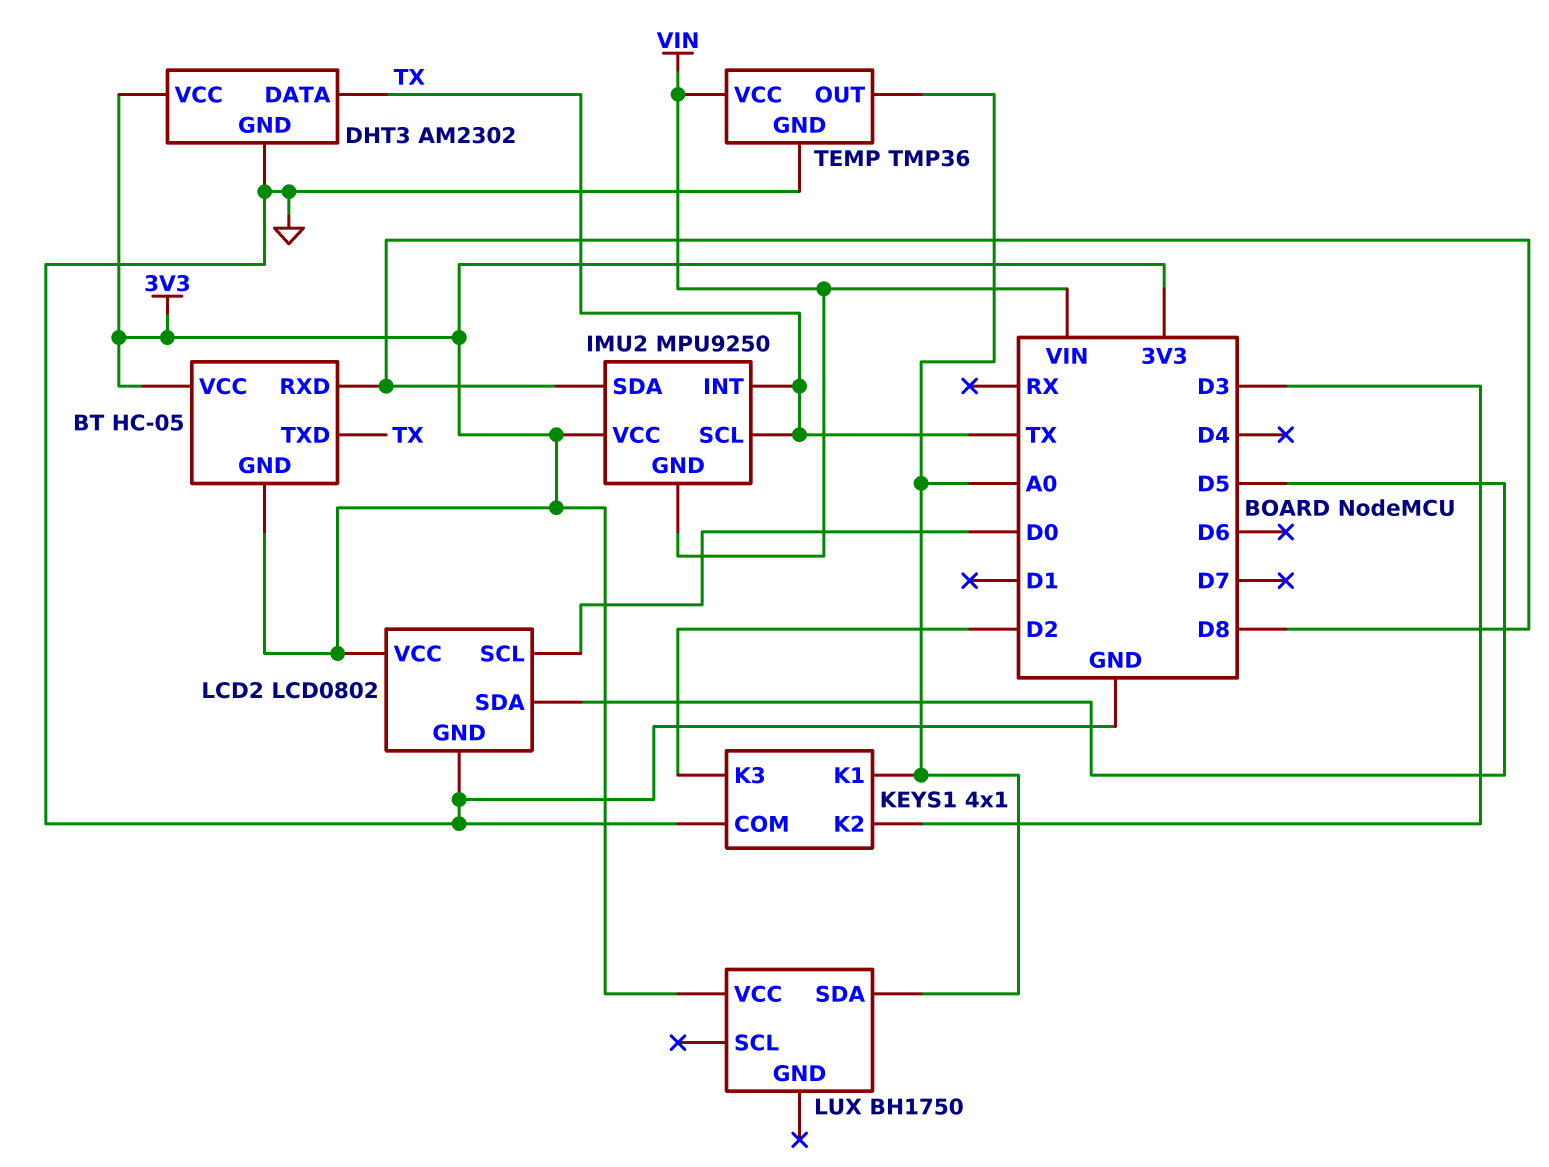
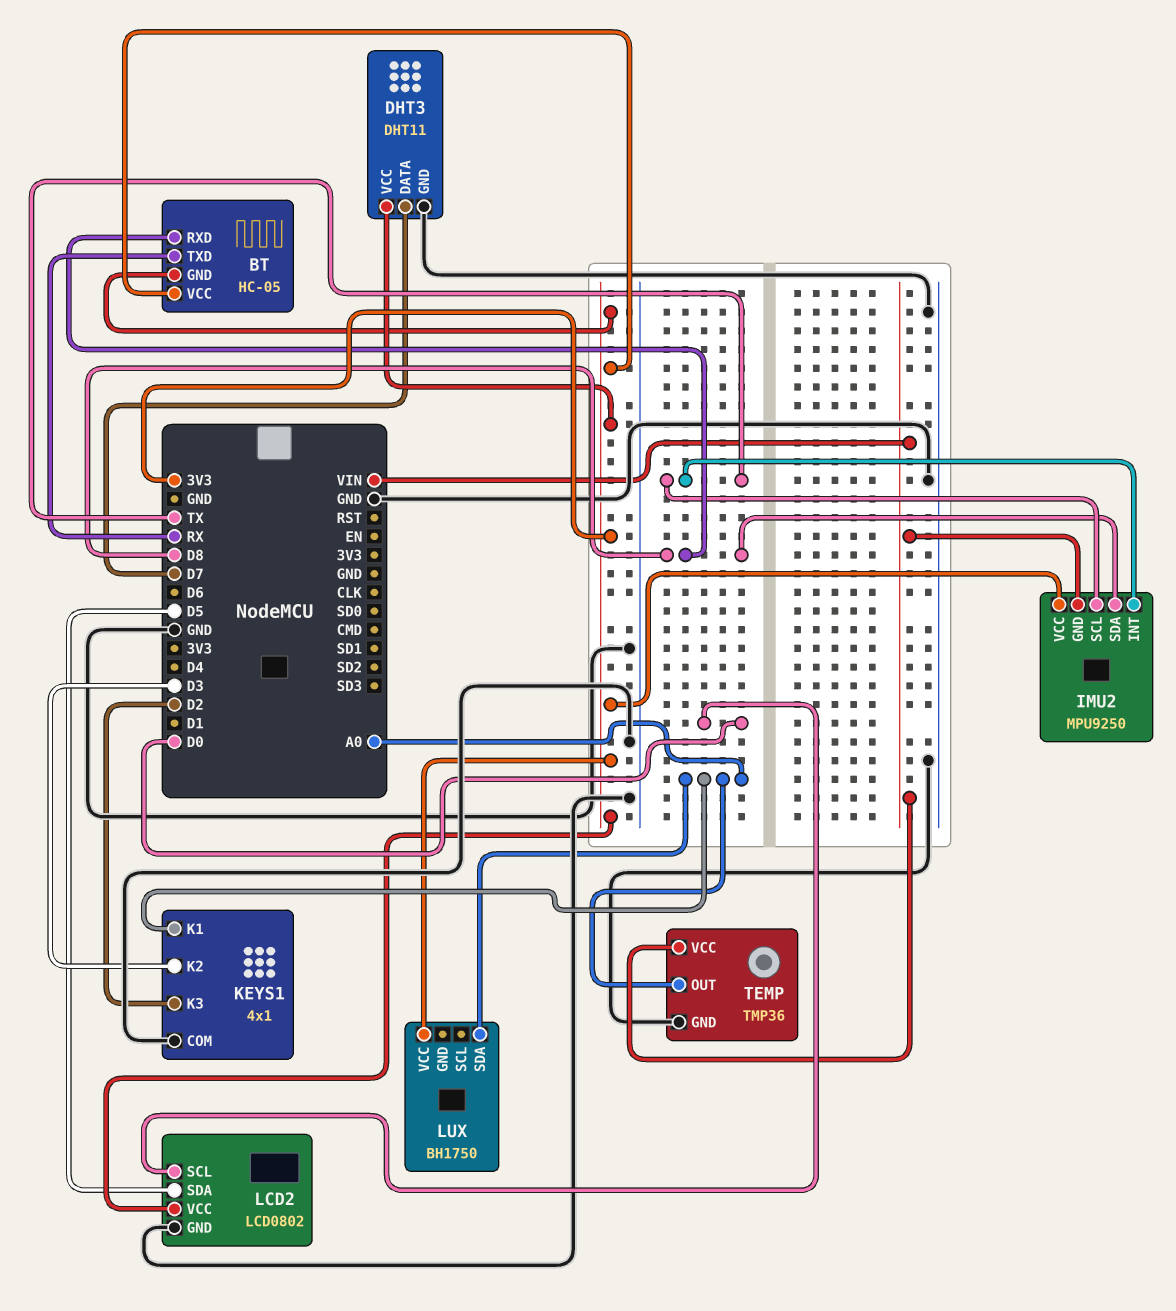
BT pin TXD: TX -> RX
DHT3: AM2302 -> DHT11
DHT3 pin DATA: TX -> D7

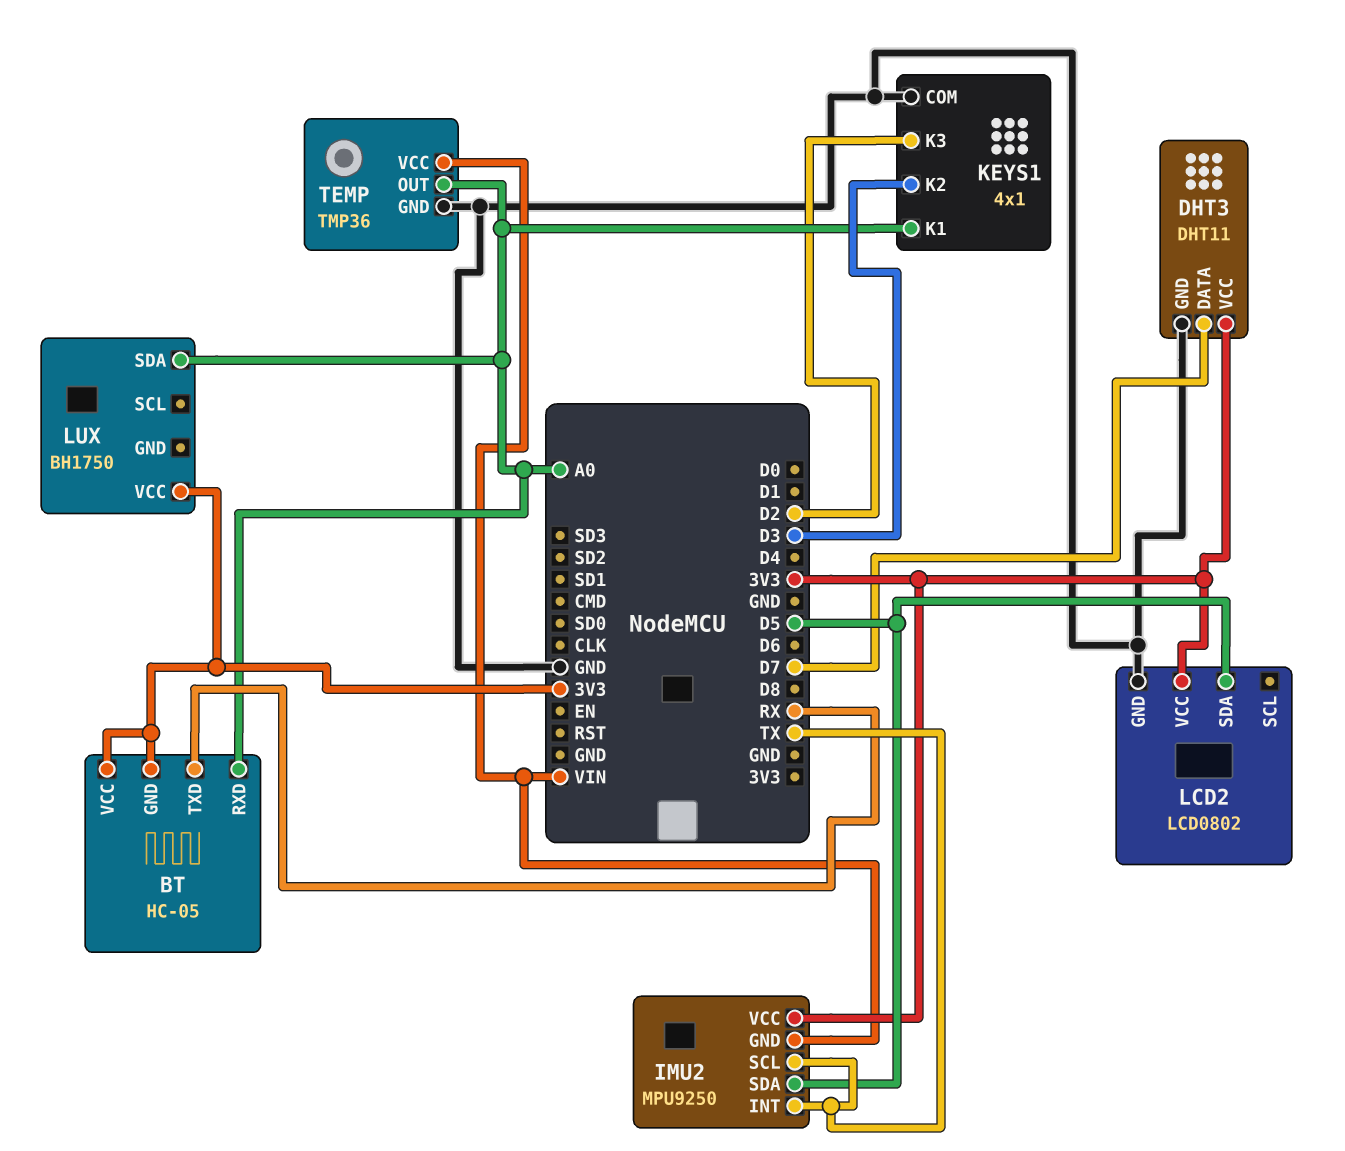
BT pin RXD: D8 -> A0
IMU2 pin SDA: D8 -> D5
LCD2 pin SCL: D0 -> none

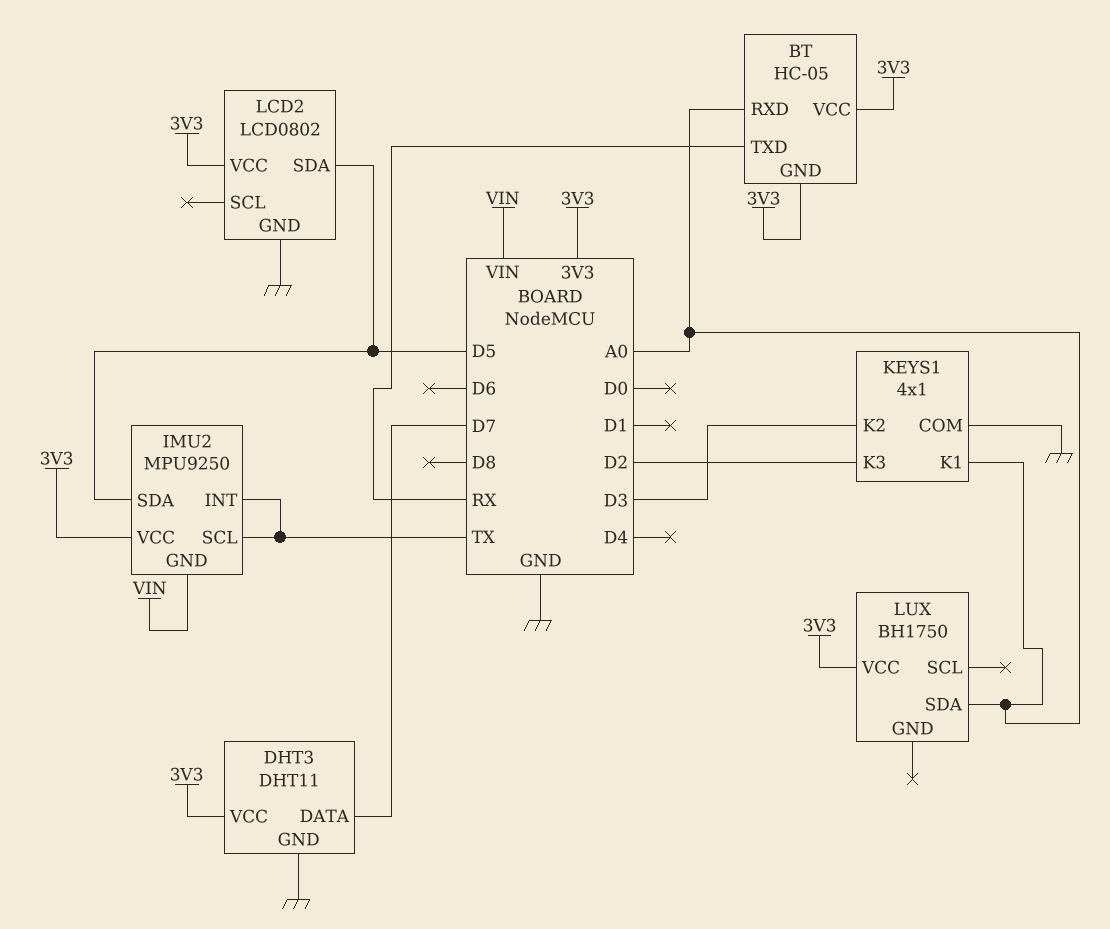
TEMP: TMP36 -> none
TEMP pin GND: GND -> none
TEMP pin OUT: A0 -> none
TEMP pin VCC: VIN -> none

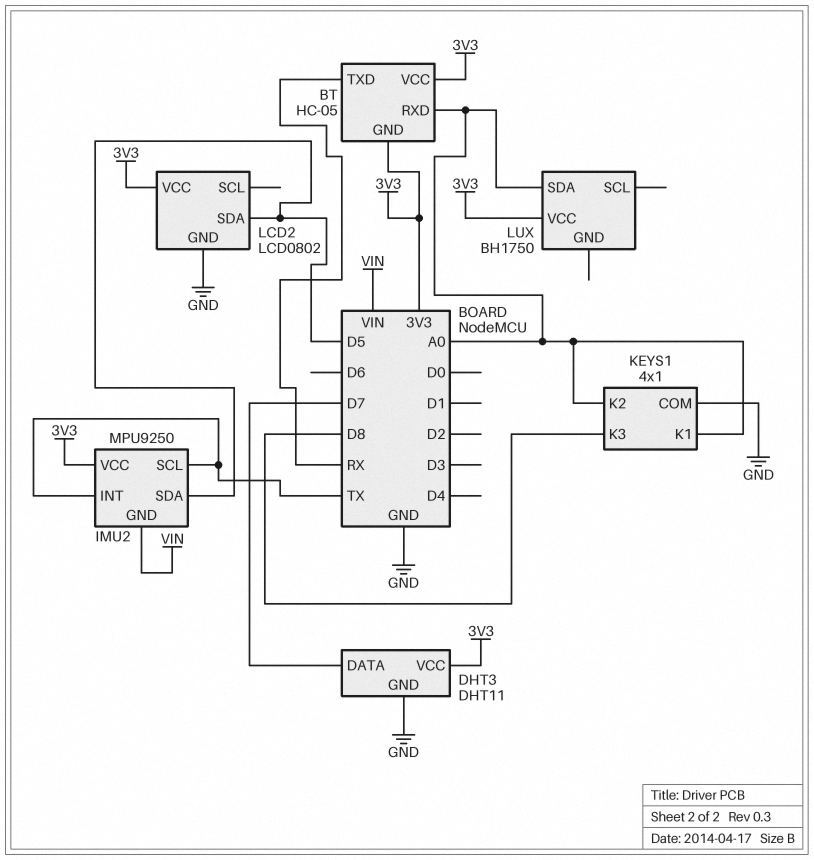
KEYS1 pin K2: D3 -> A0
KEYS1 pin K3: D2 -> D8

